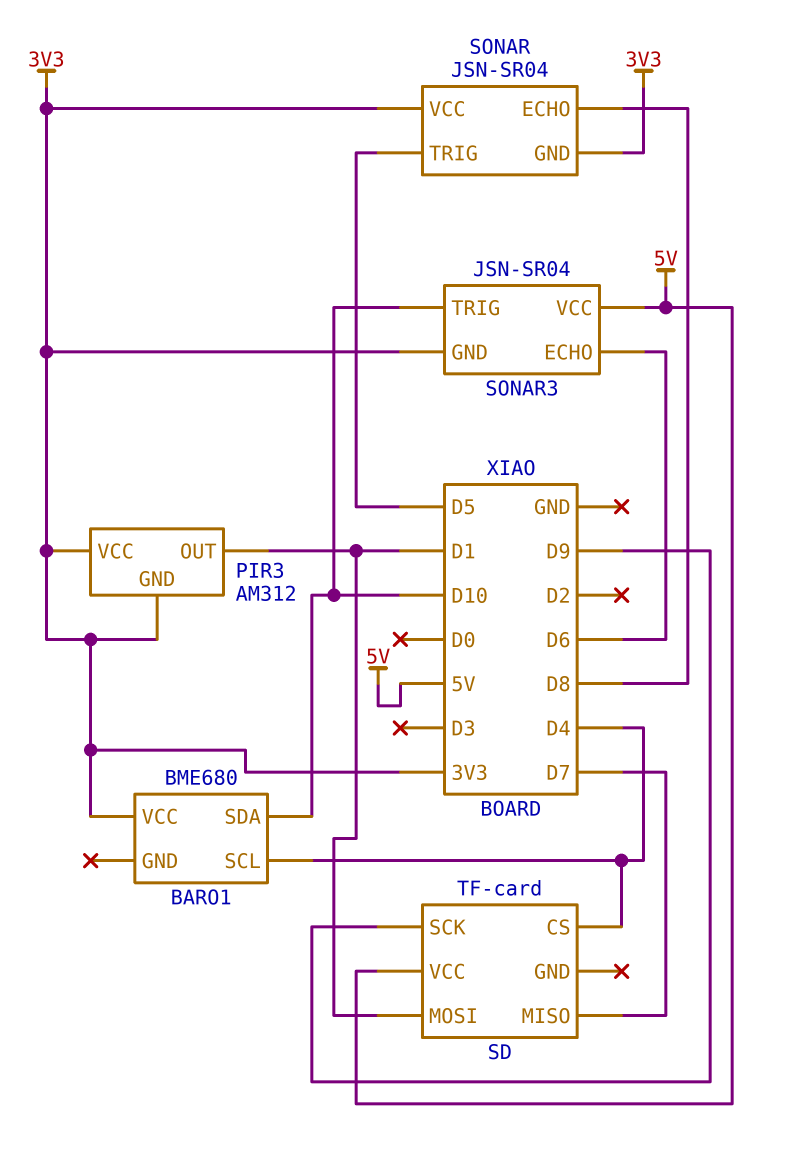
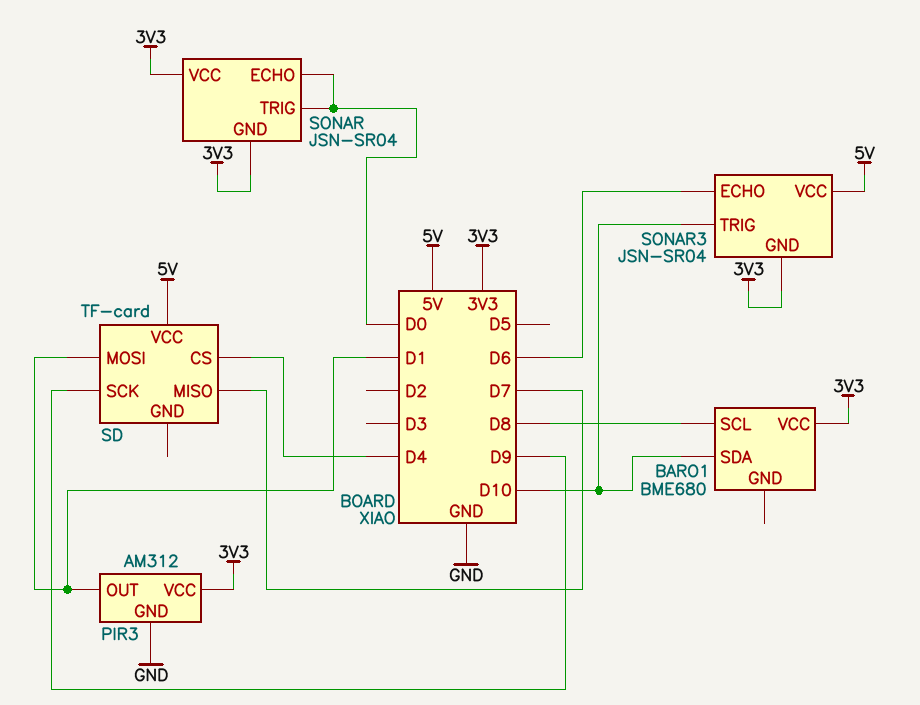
BARO1 pin SCL: D4 -> D8
PIR3 pin GND: 3V3 -> GND
SONAR pin ECHO: D8 -> D0
SONAR pin TRIG: D5 -> D0

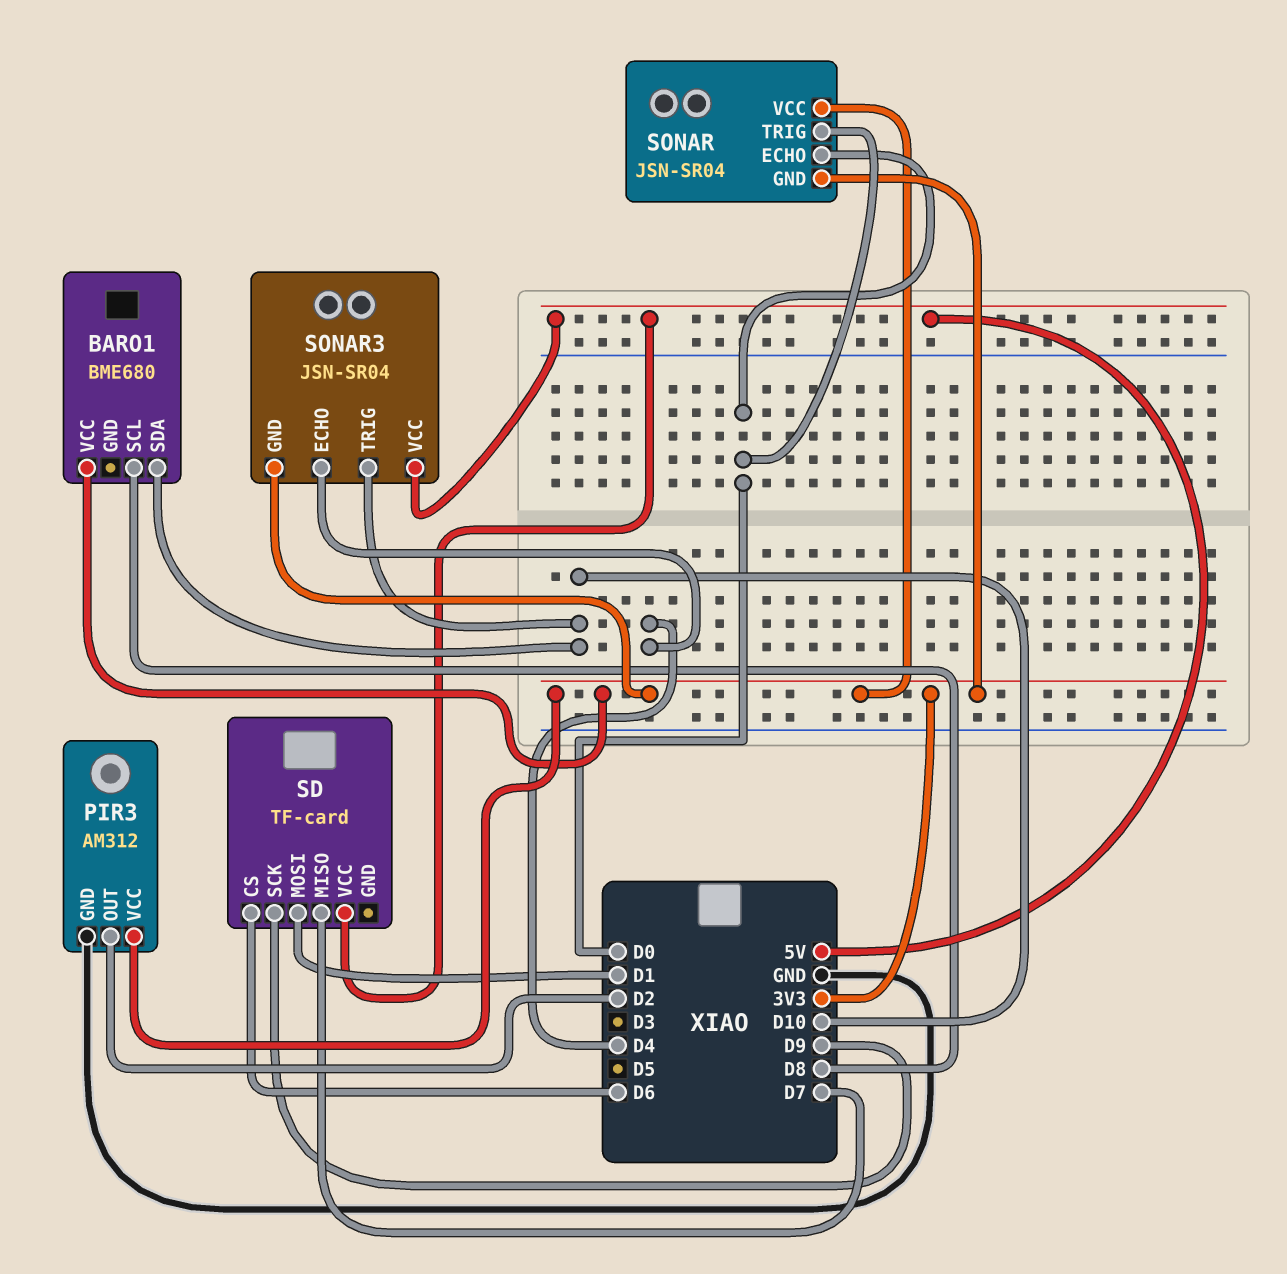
PIR3 pin OUT: D1 -> D2
SD pin CS: D4 -> D6
SONAR3 pin ECHO: D6 -> D4

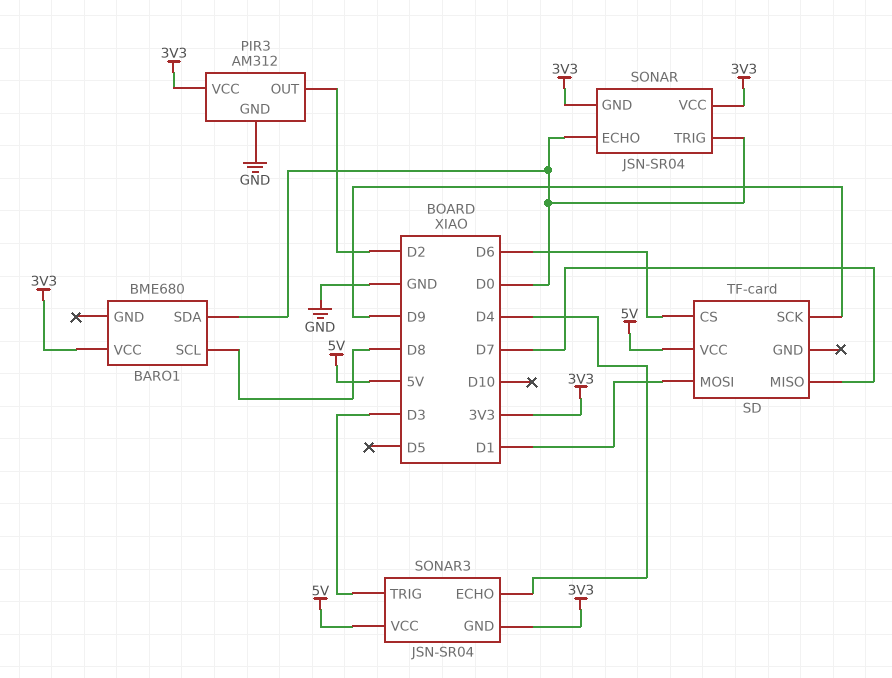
BARO1 pin SDA: D10 -> D0
SONAR3 pin TRIG: D10 -> D3

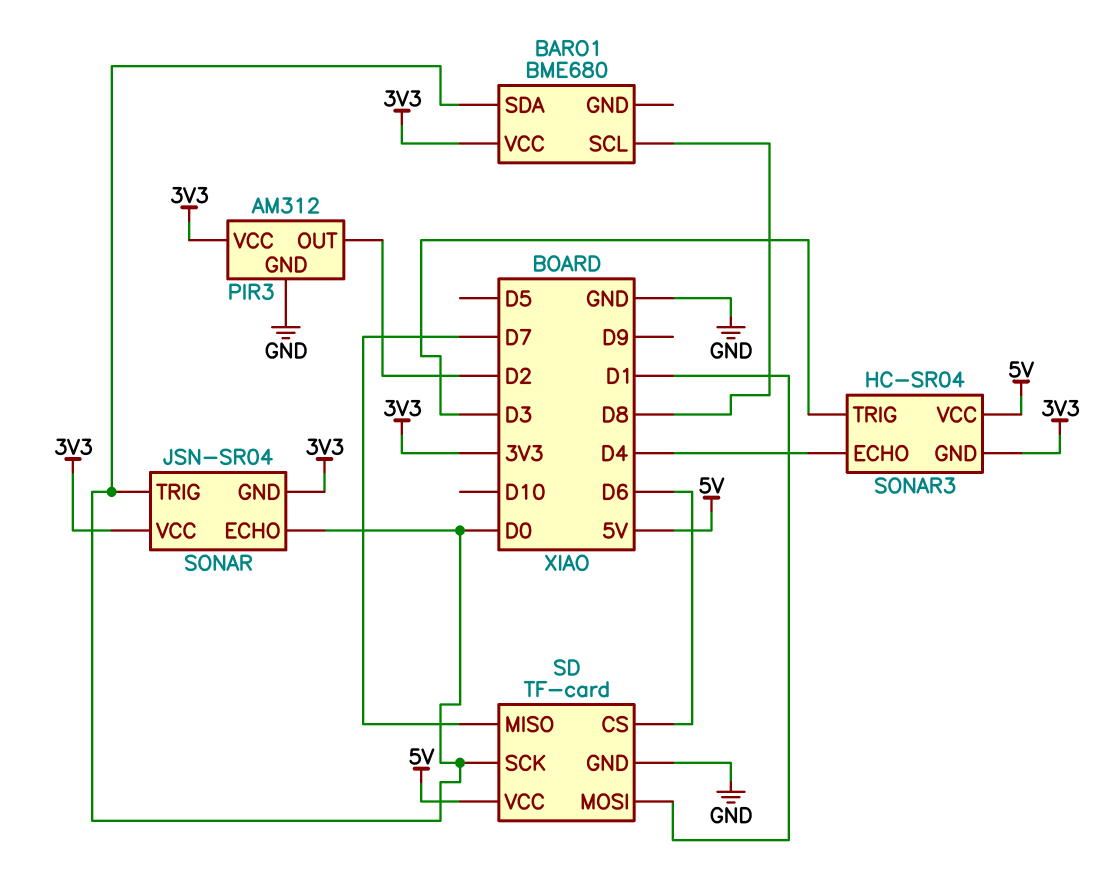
SD pin GND: none -> GND
SD pin SCK: D9 -> D0
SONAR3: JSN-SR04 -> HC-SR04

